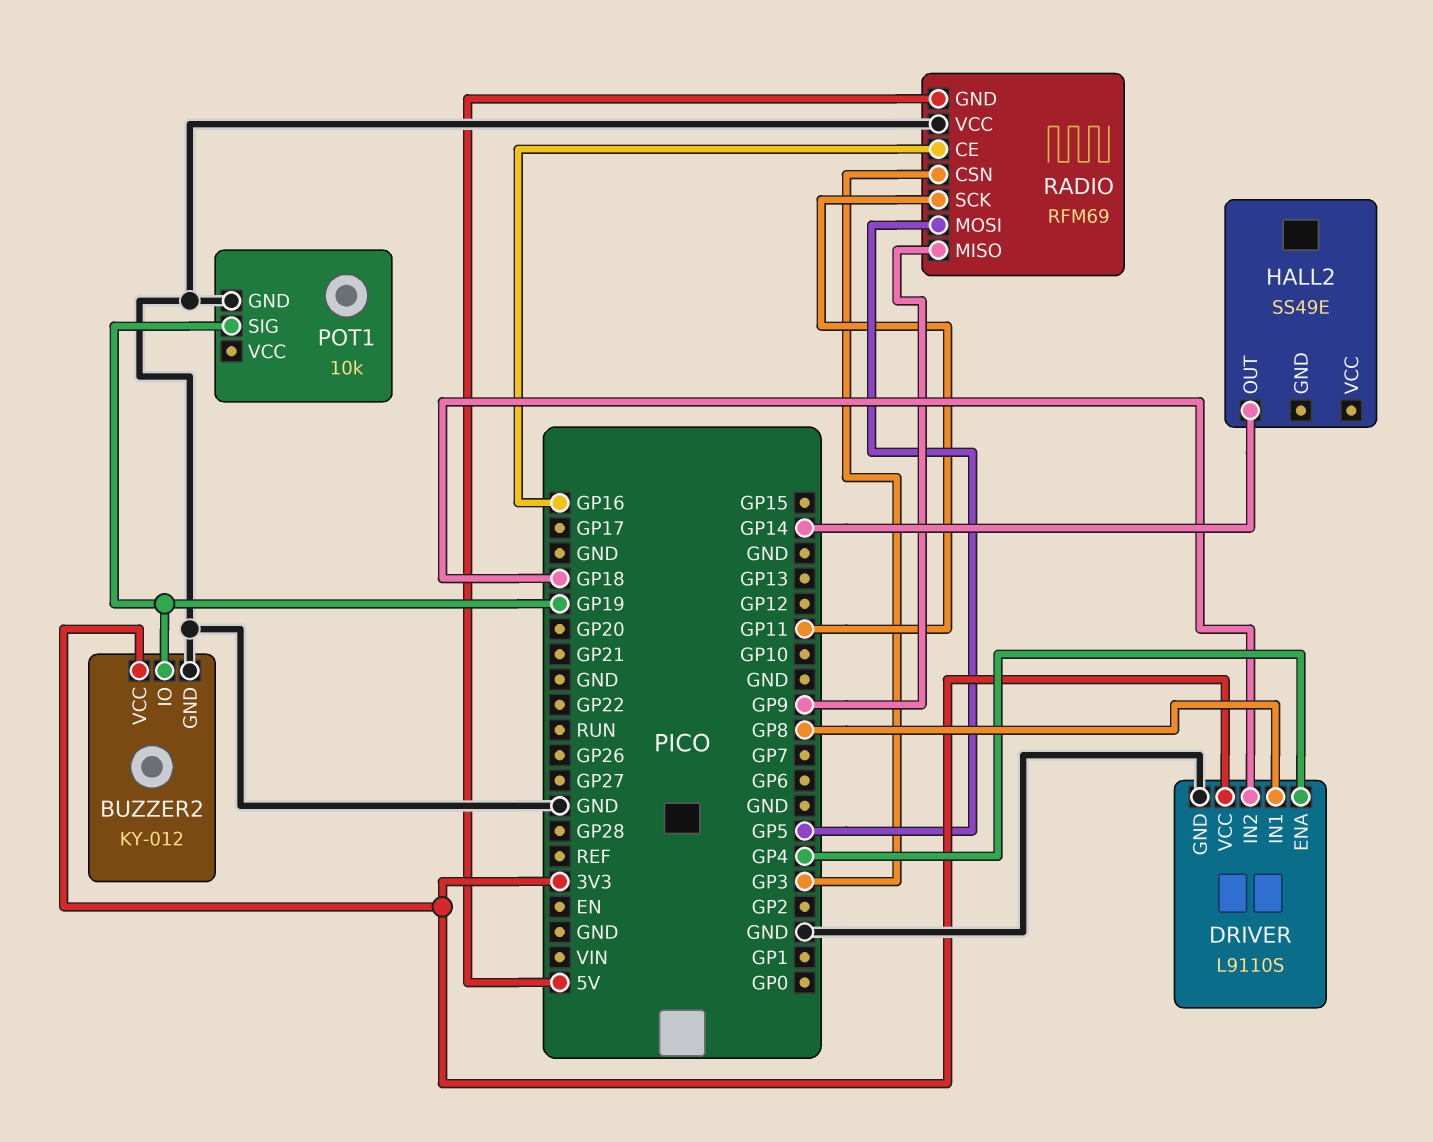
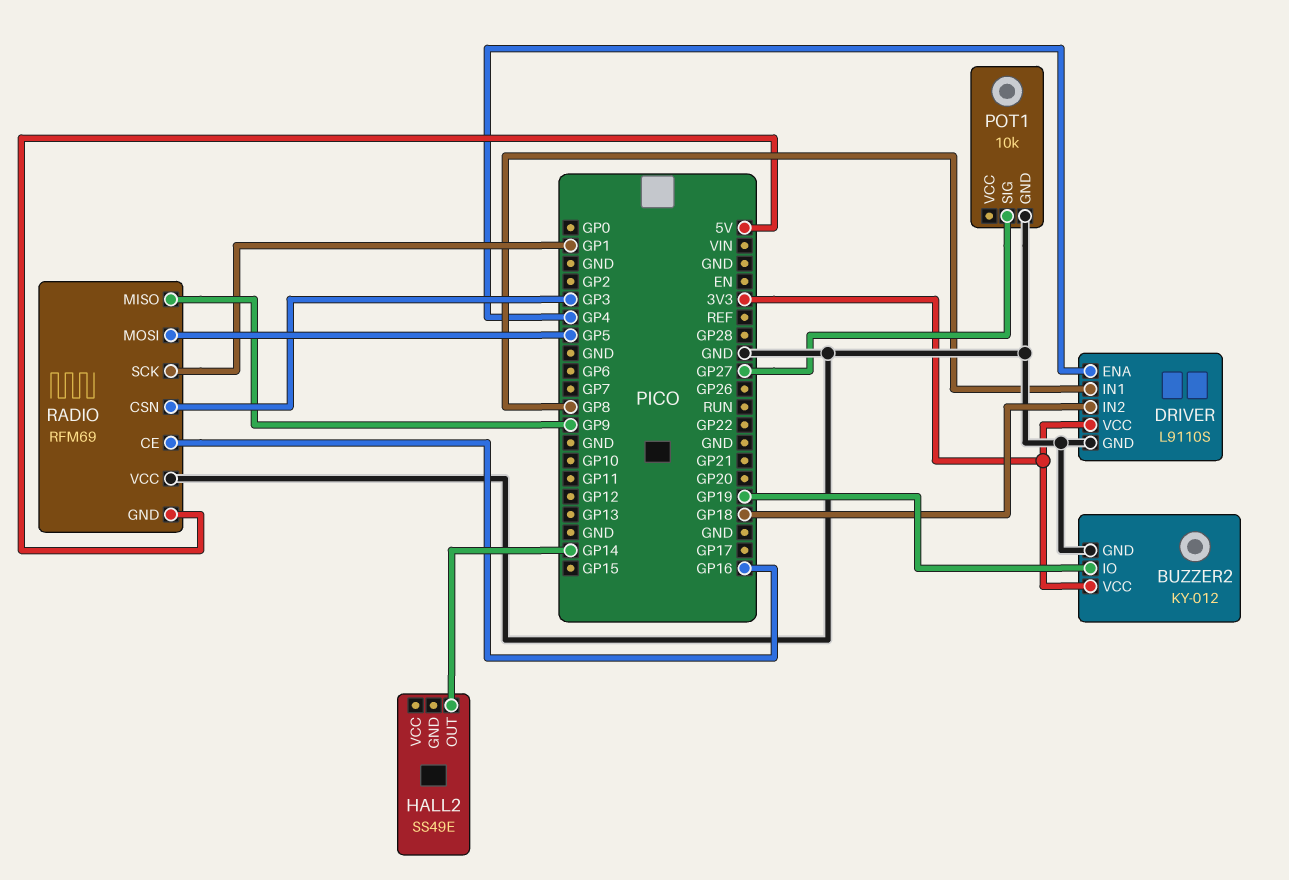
POT1 pin SIG: GP19 -> GP27
RADIO pin SCK: GP11 -> GP1

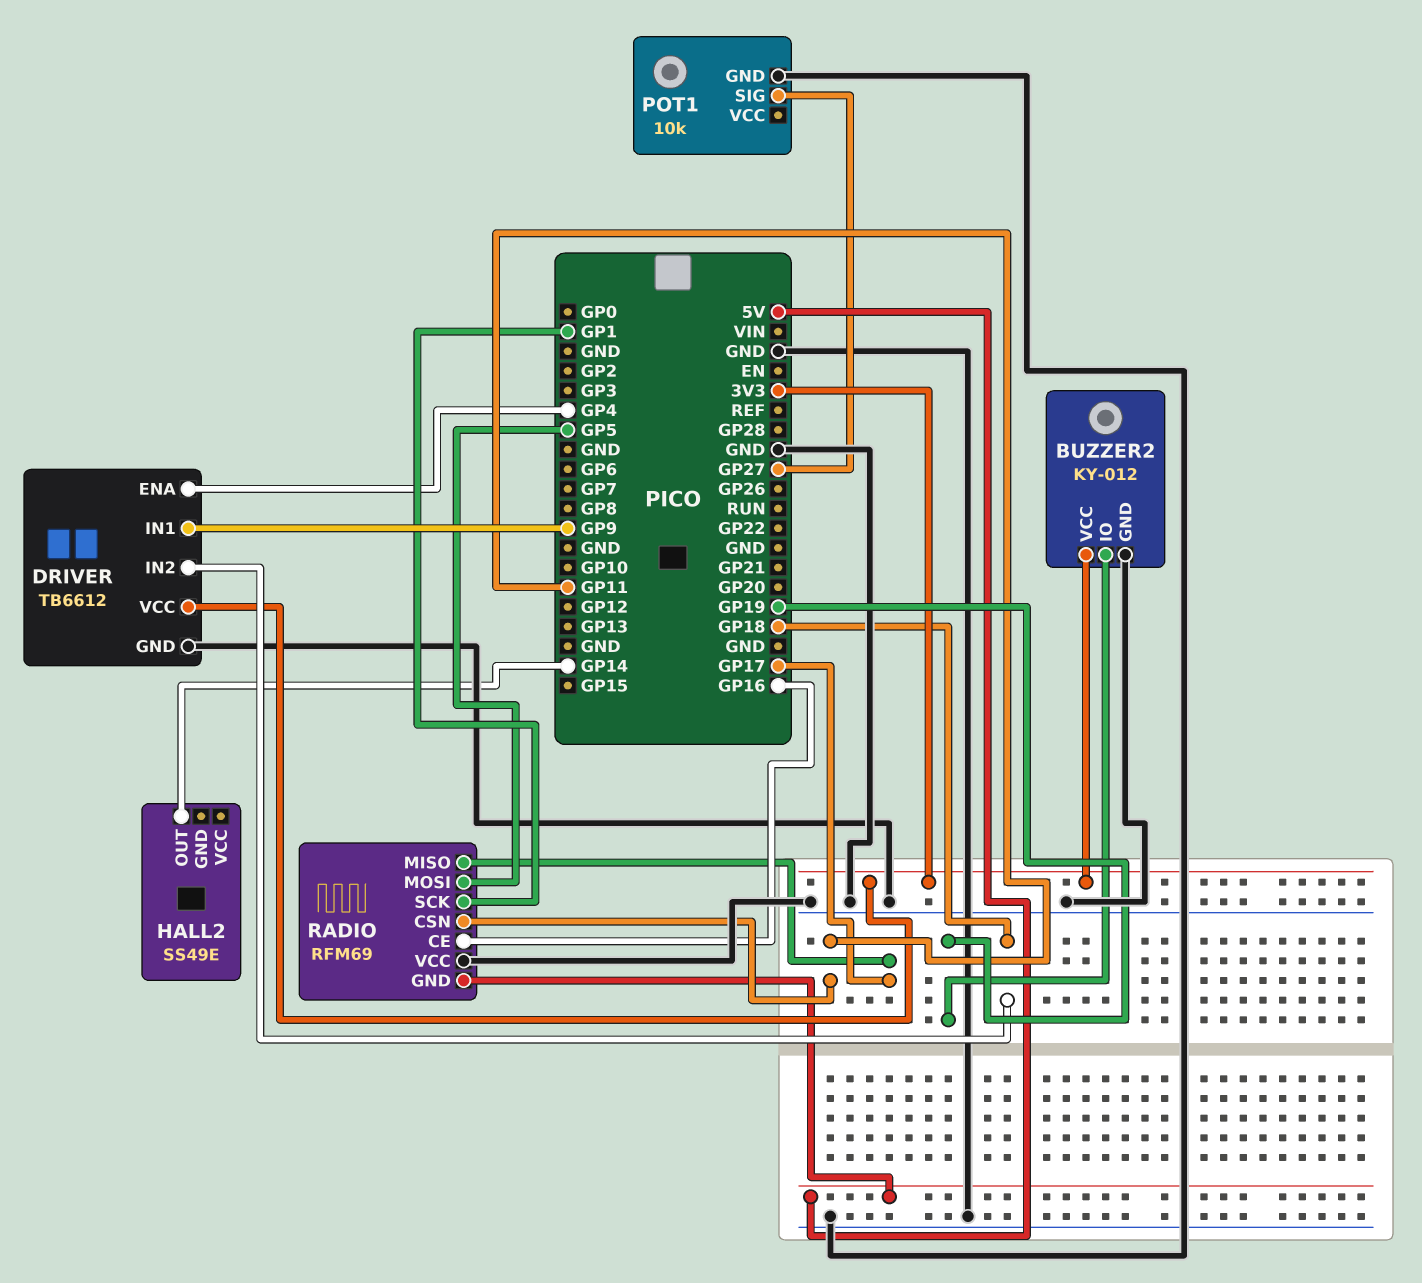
DRIVER: L9110S -> TB6612
DRIVER pin IN1: GP8 -> GP9
RADIO pin CSN: GP3 -> GP11
RADIO pin MISO: GP9 -> GP17

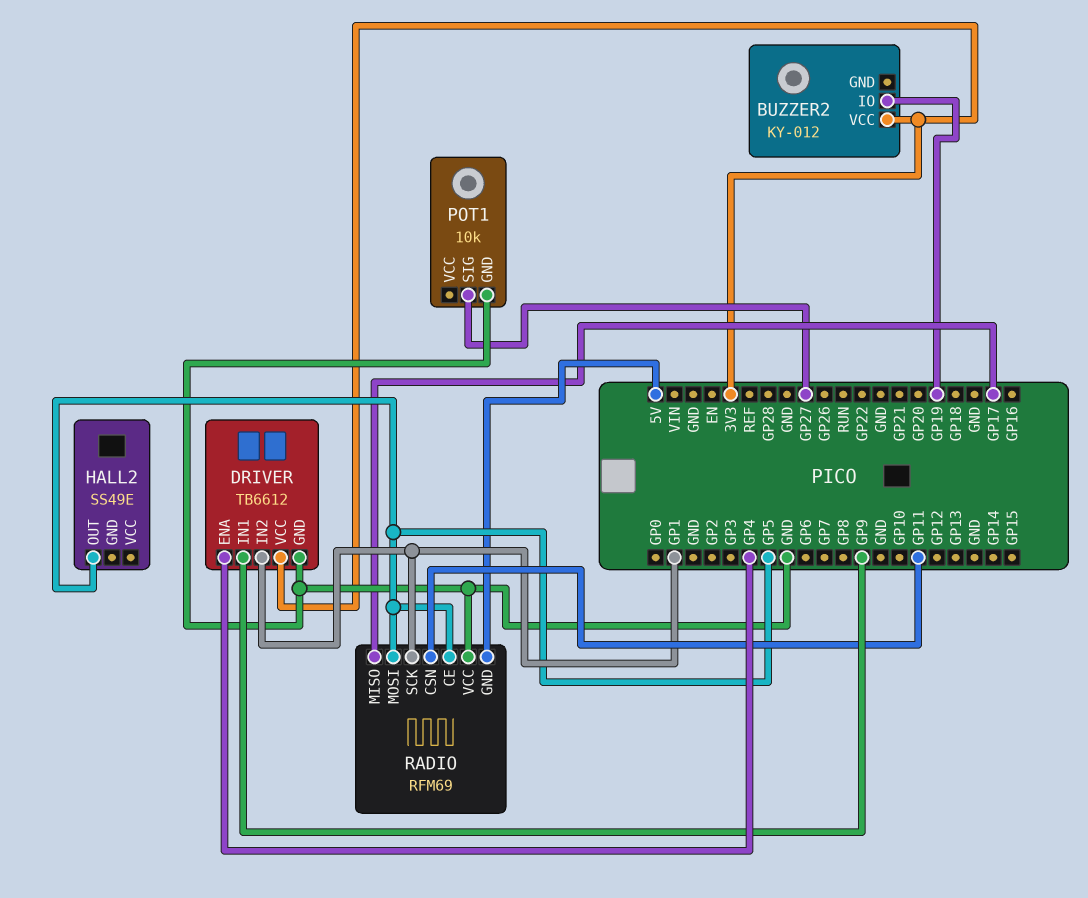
BUZZER2 pin GND: GND -> none
DRIVER pin IN2: GP18 -> GP1
HALL2 pin OUT: GP14 -> GP5
RADIO pin CE: GP16 -> GP5

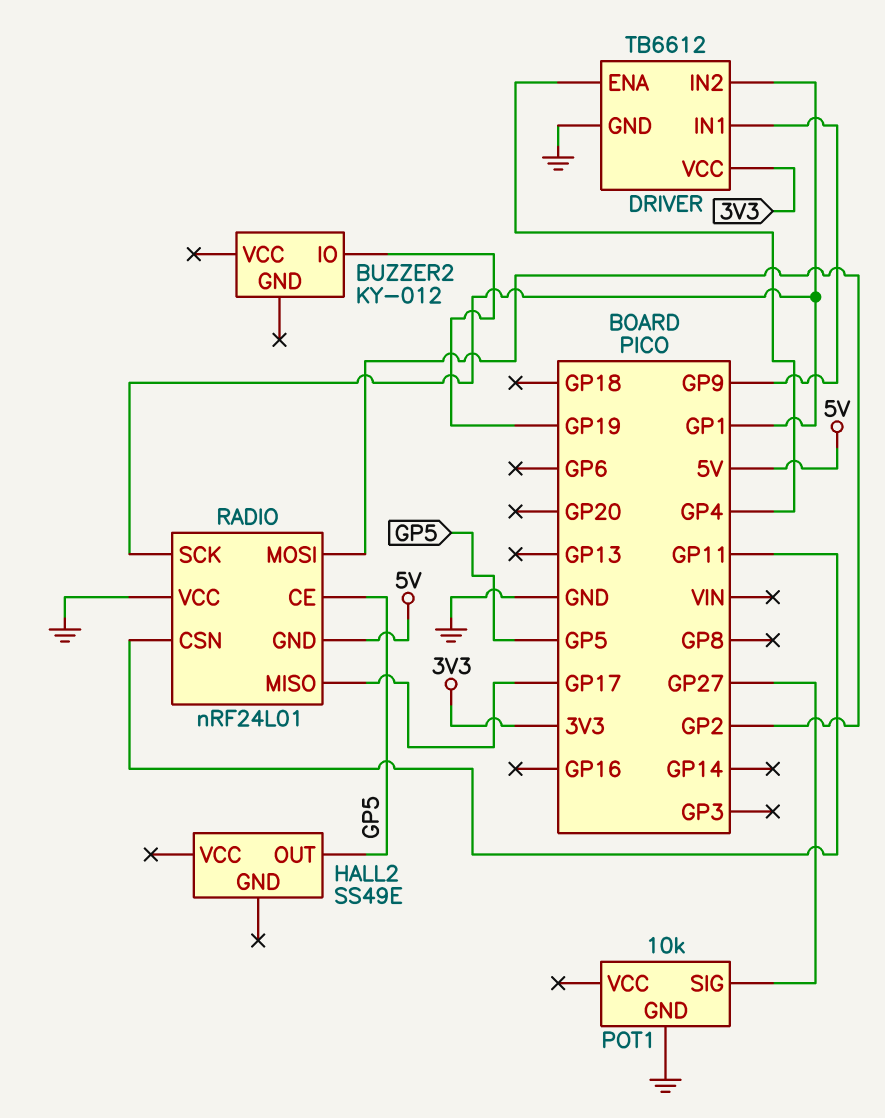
BUZZER2 pin VCC: 3V3 -> none
RADIO: RFM69 -> nRF24L01
RADIO pin MOSI: GP5 -> GP2

